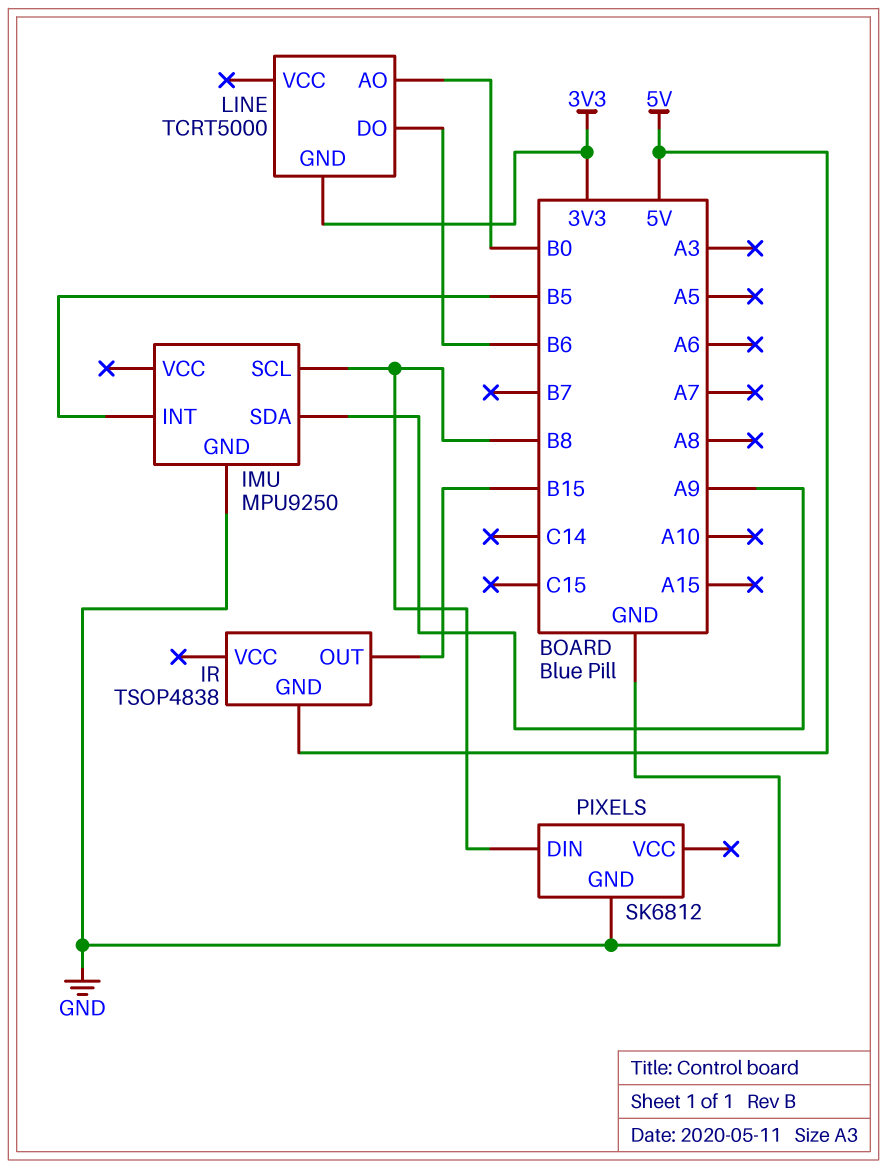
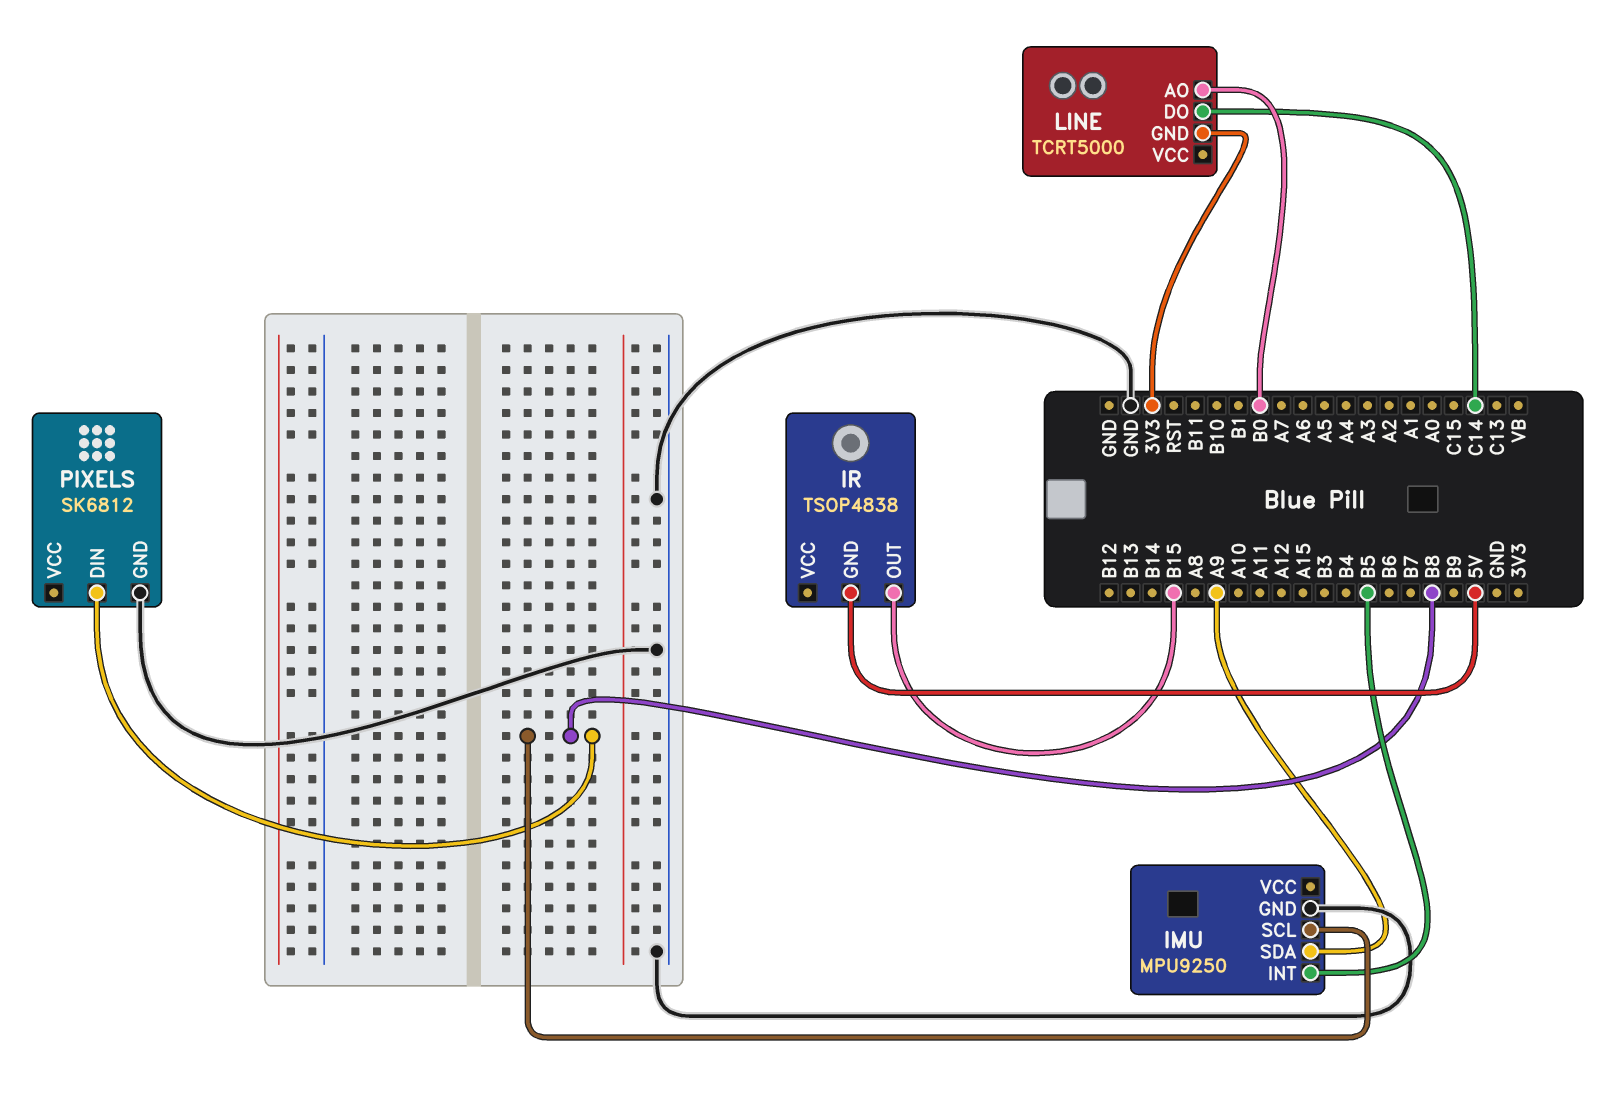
LINE pin DO: B6 -> C14

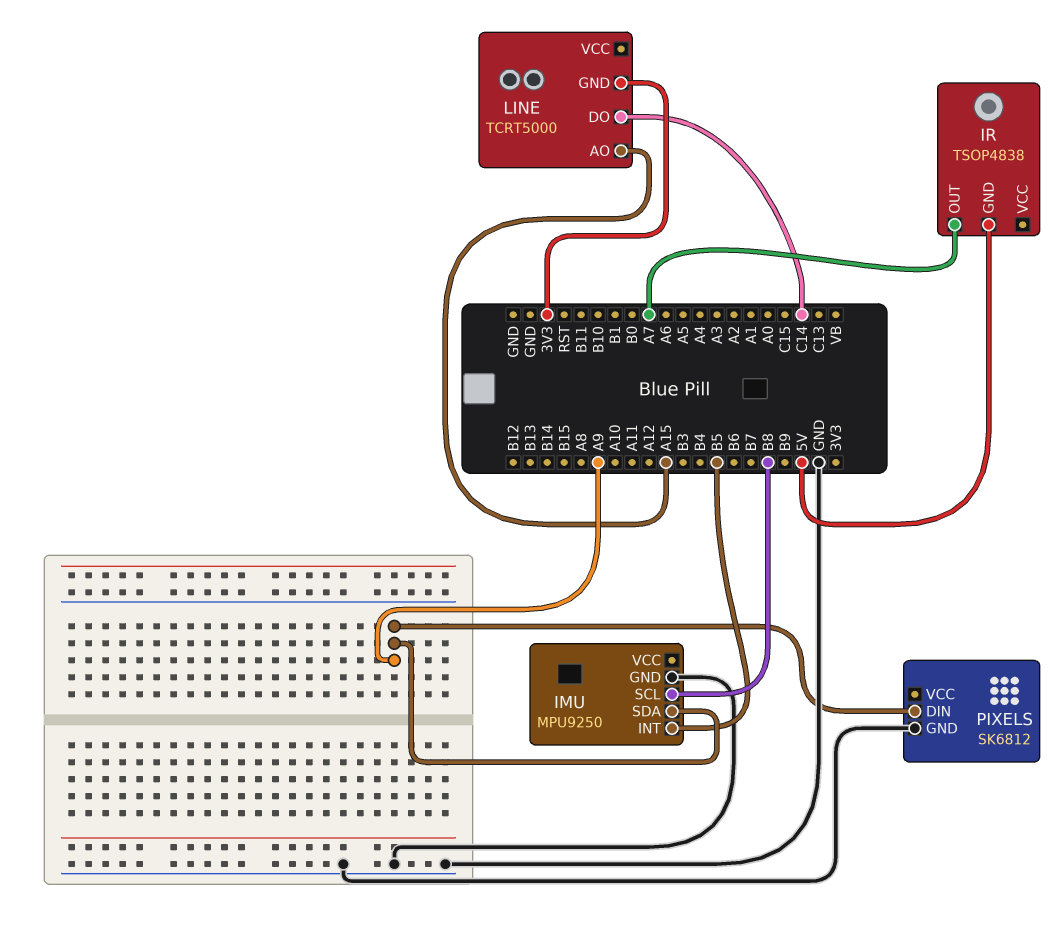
IR pin OUT: B15 -> A7
LINE pin AO: B0 -> A15
PIXELS pin DIN: B8 -> A9

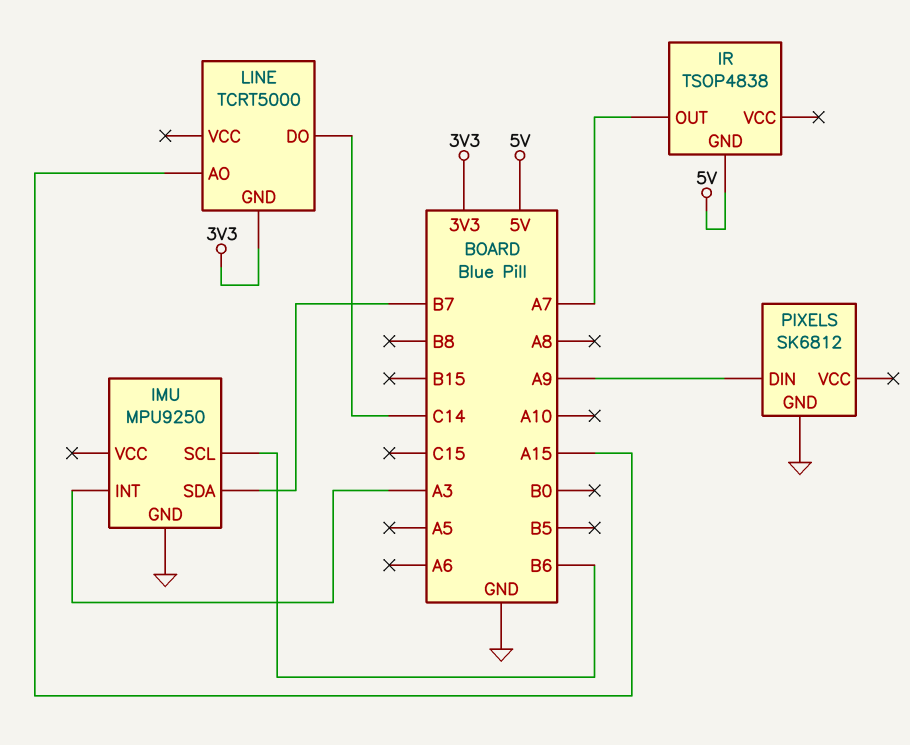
IMU pin INT: B5 -> A3
IMU pin SCL: B8 -> B6
IMU pin SDA: A9 -> B7

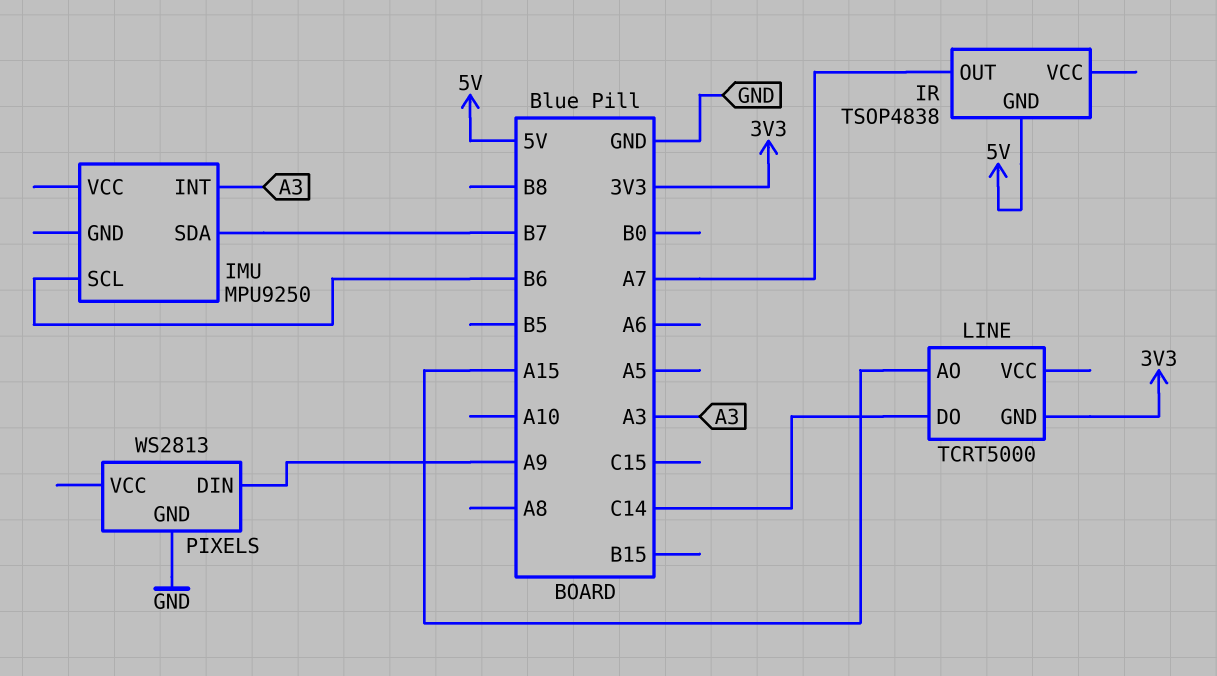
IMU pin GND: GND -> none
PIXELS: SK6812 -> WS2813

